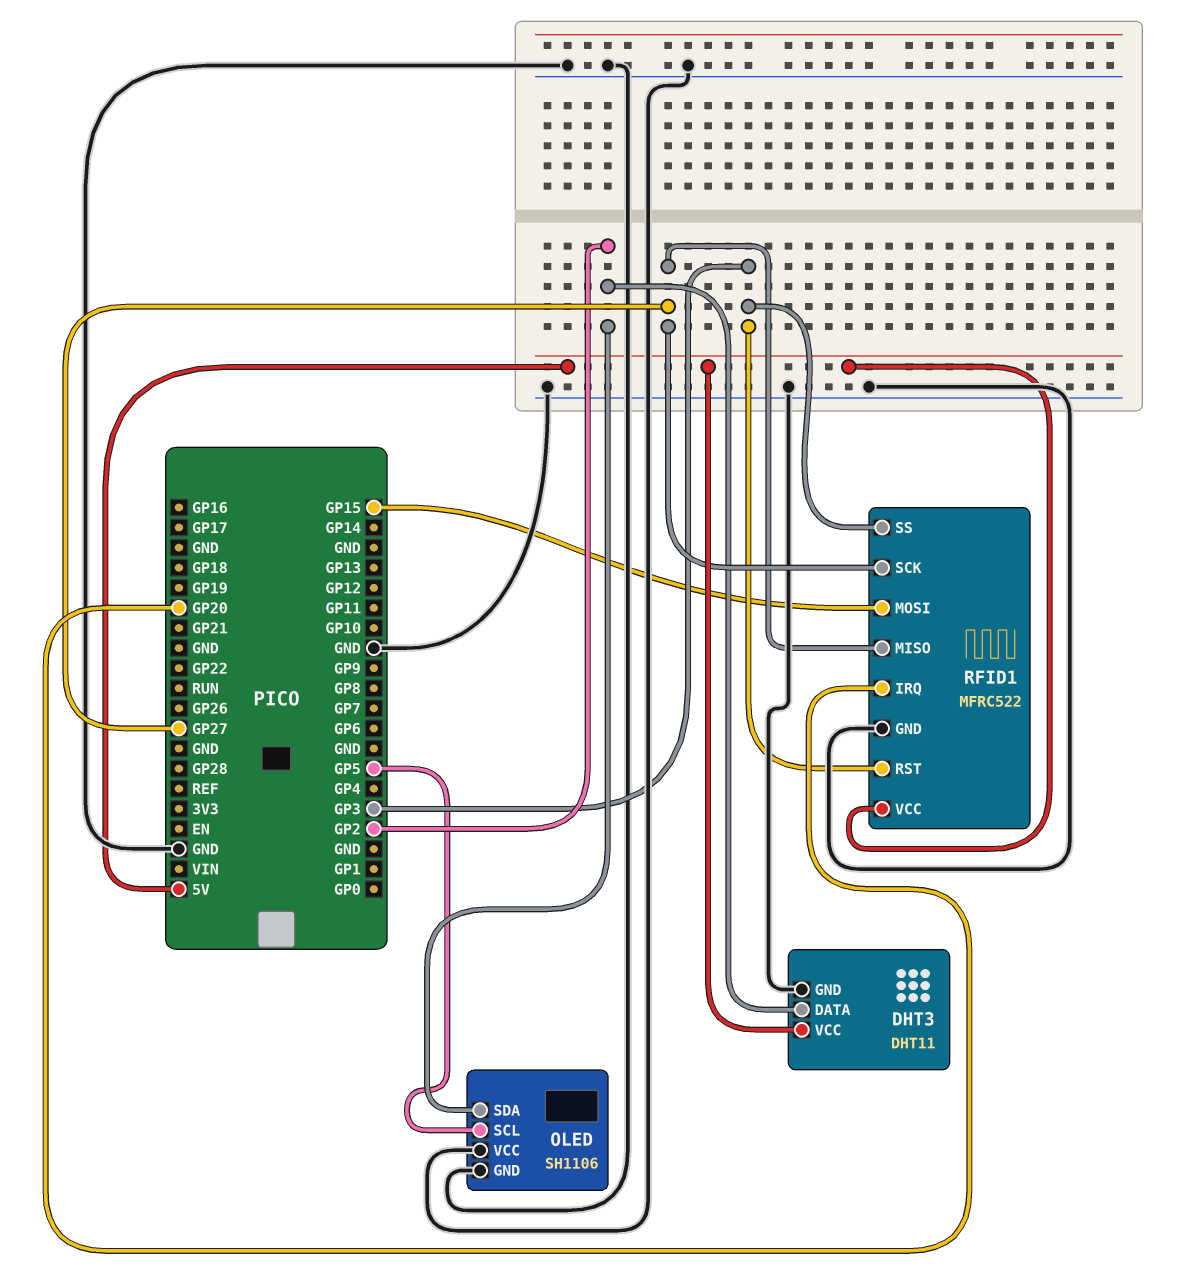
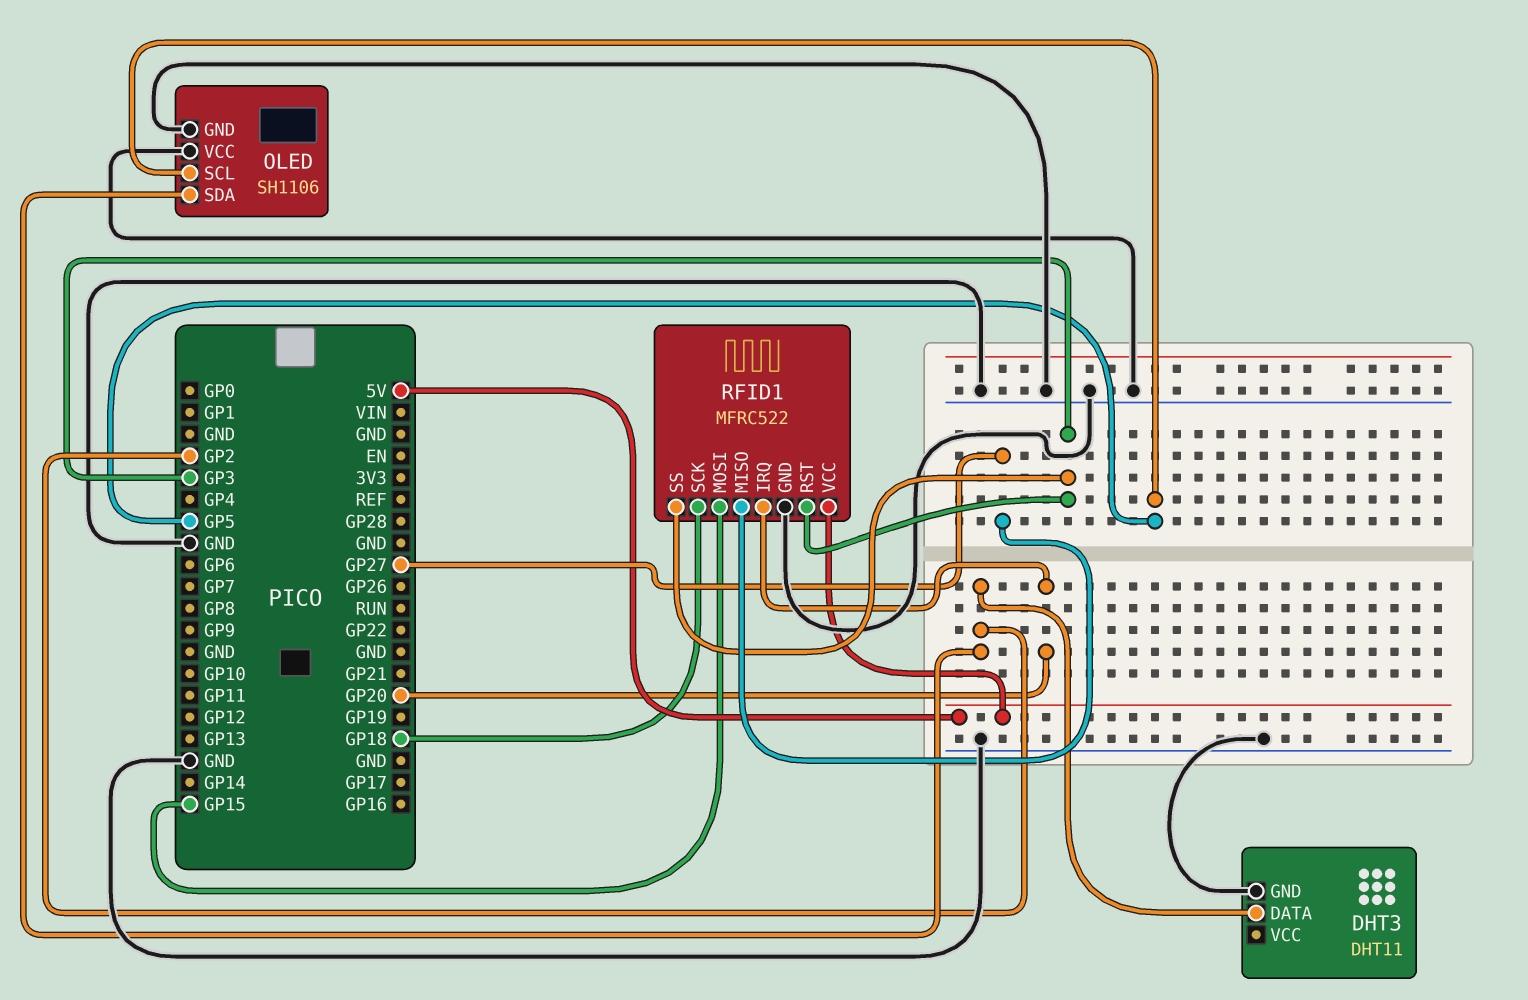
DHT3 pin VCC: 5V -> none
RFID1 pin SCK: GP27 -> GP18

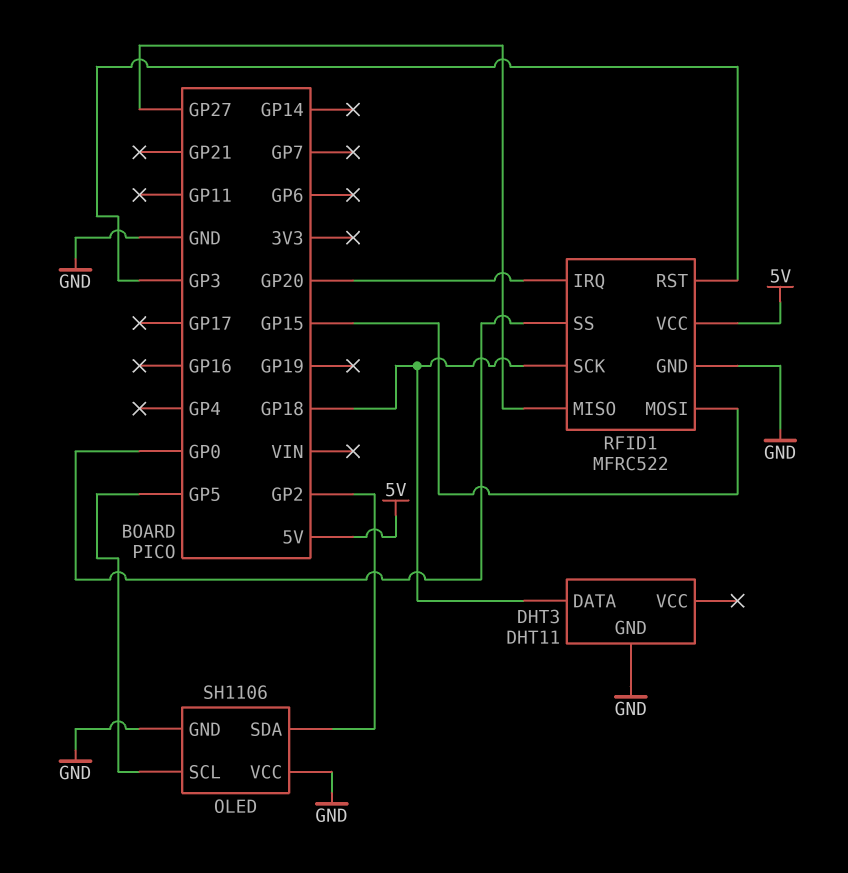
DHT3 pin DATA: GP2 -> GP18
RFID1 pin SS: GP3 -> GP0

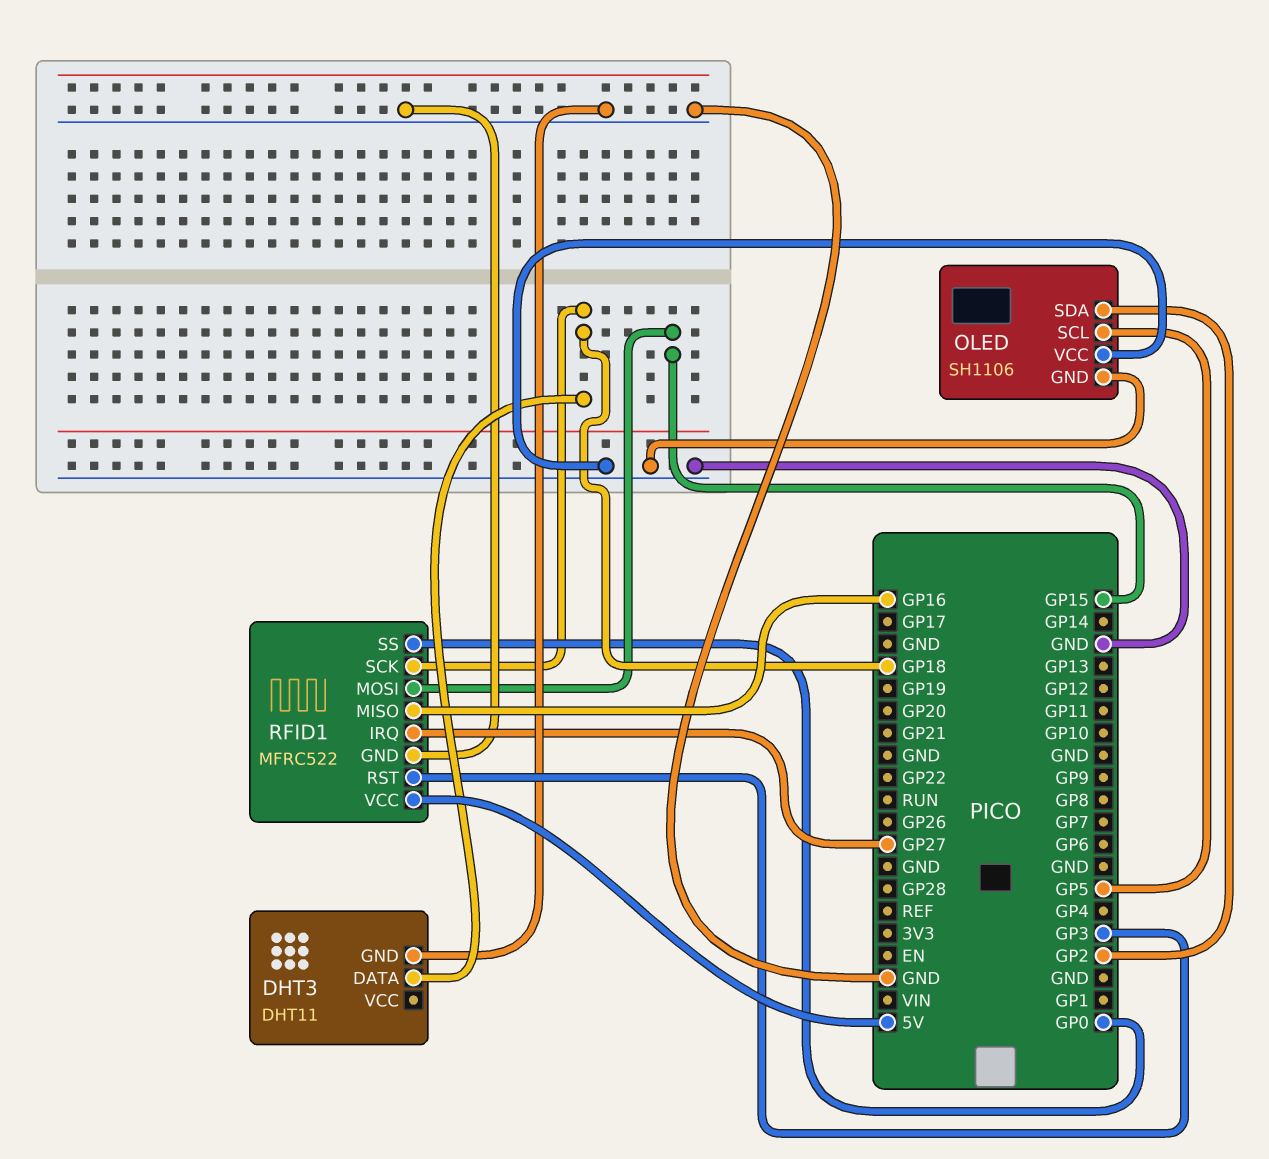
RFID1 pin IRQ: GP20 -> GP27
RFID1 pin MISO: GP27 -> GP16

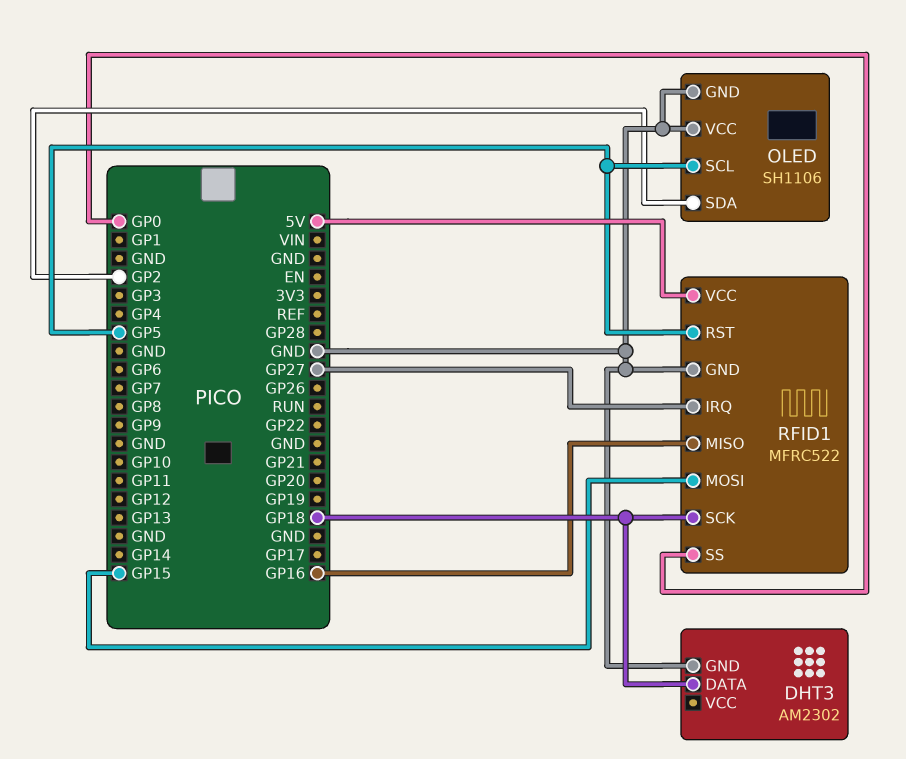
DHT3: DHT11 -> AM2302
RFID1 pin RST: GP3 -> GP5

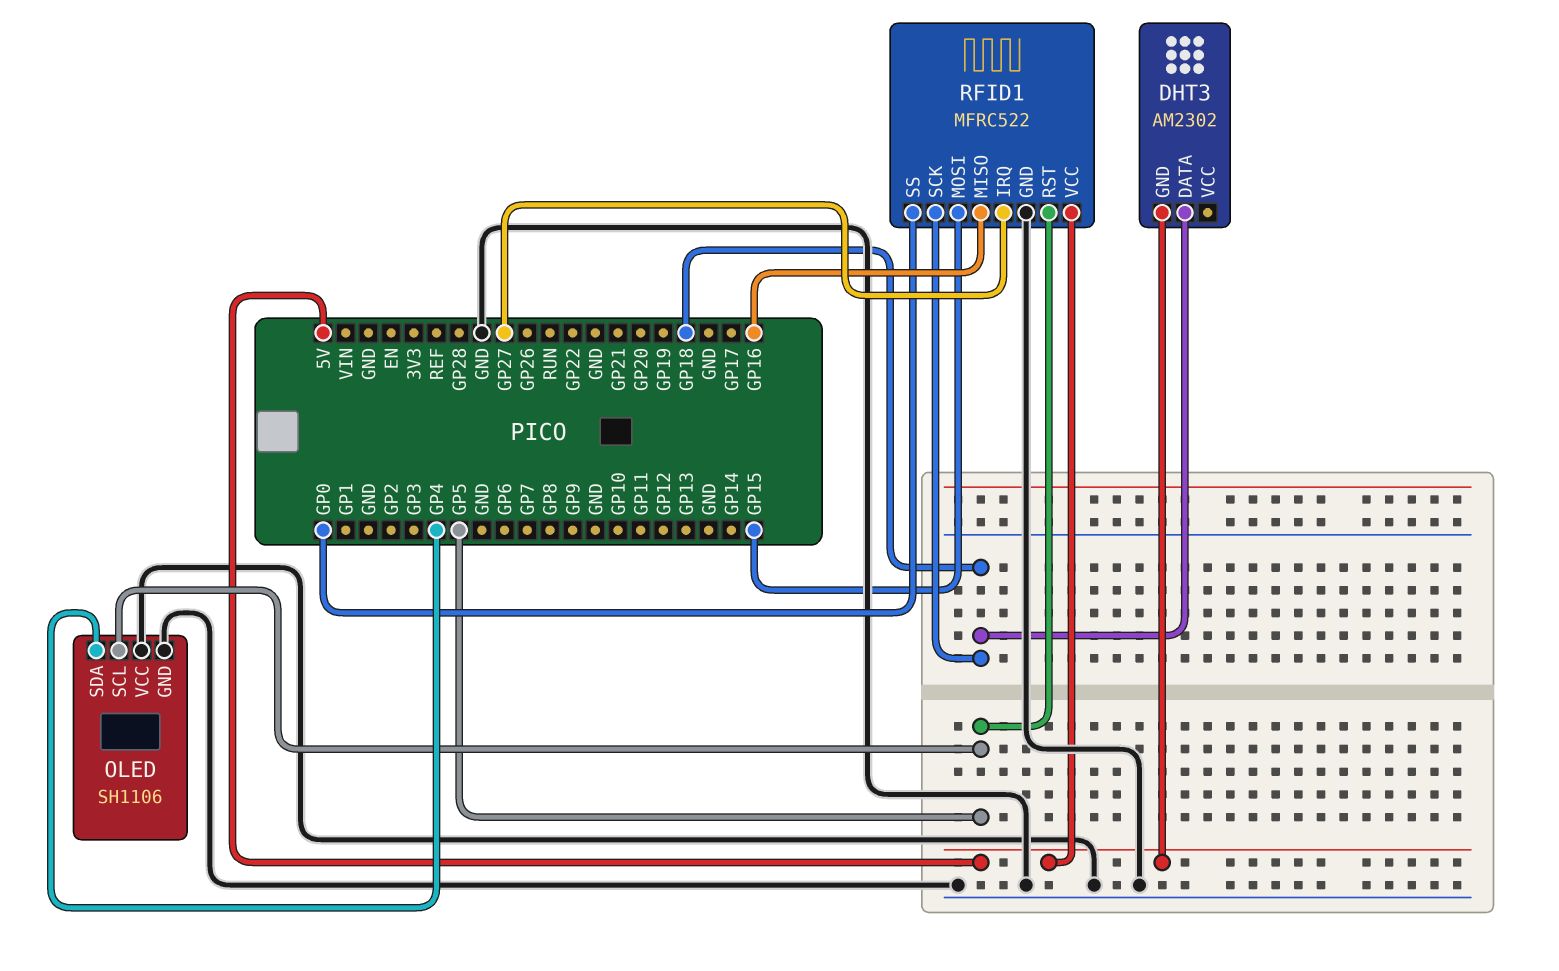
DHT3 pin GND: GND -> 5V
OLED pin SDA: GP2 -> GP4

